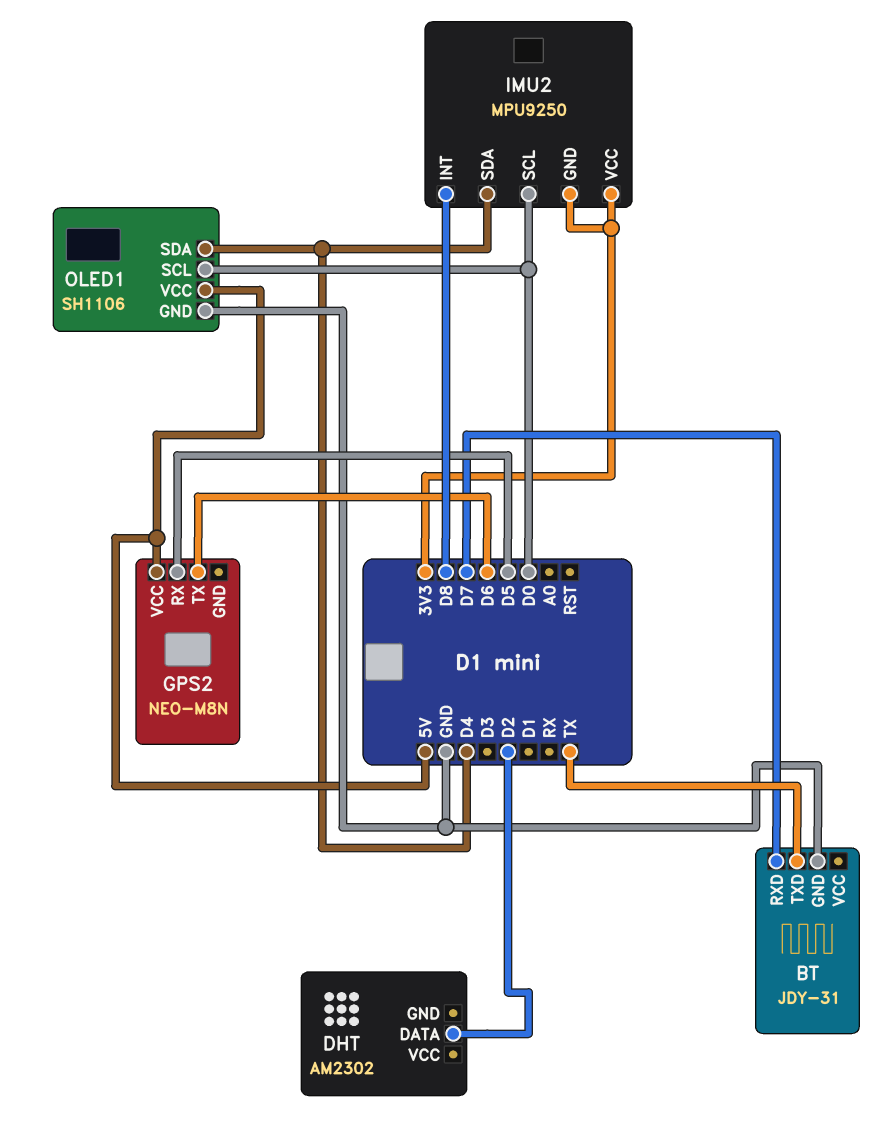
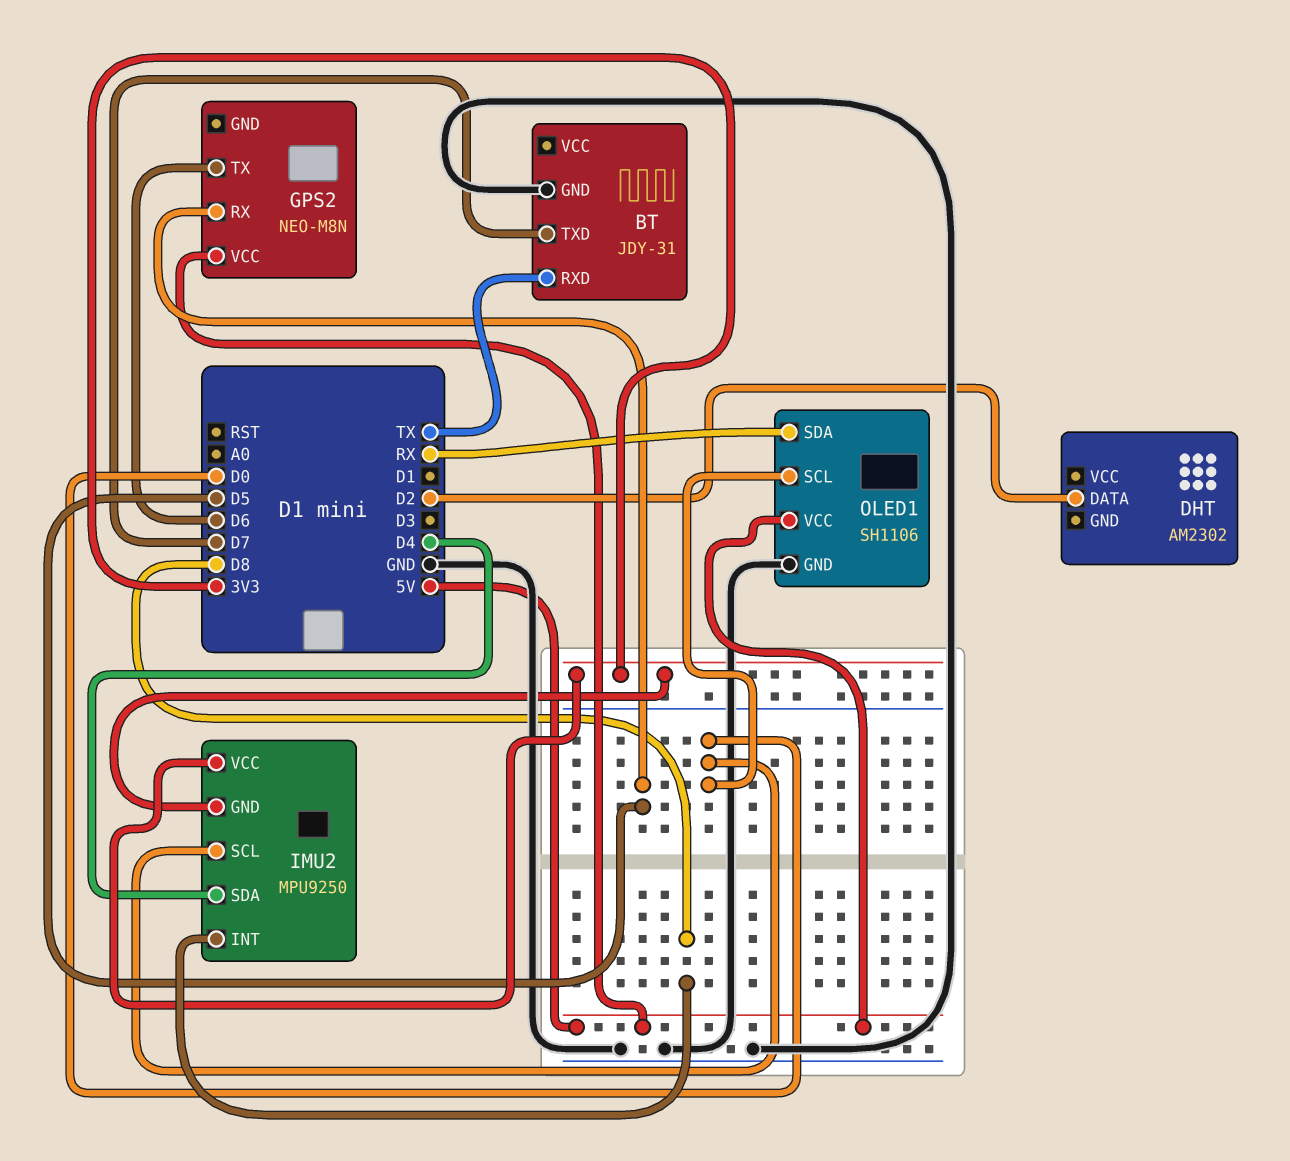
BT pin RXD: D7 -> TX
BT pin TXD: TX -> D7
OLED1 pin SDA: D4 -> RX

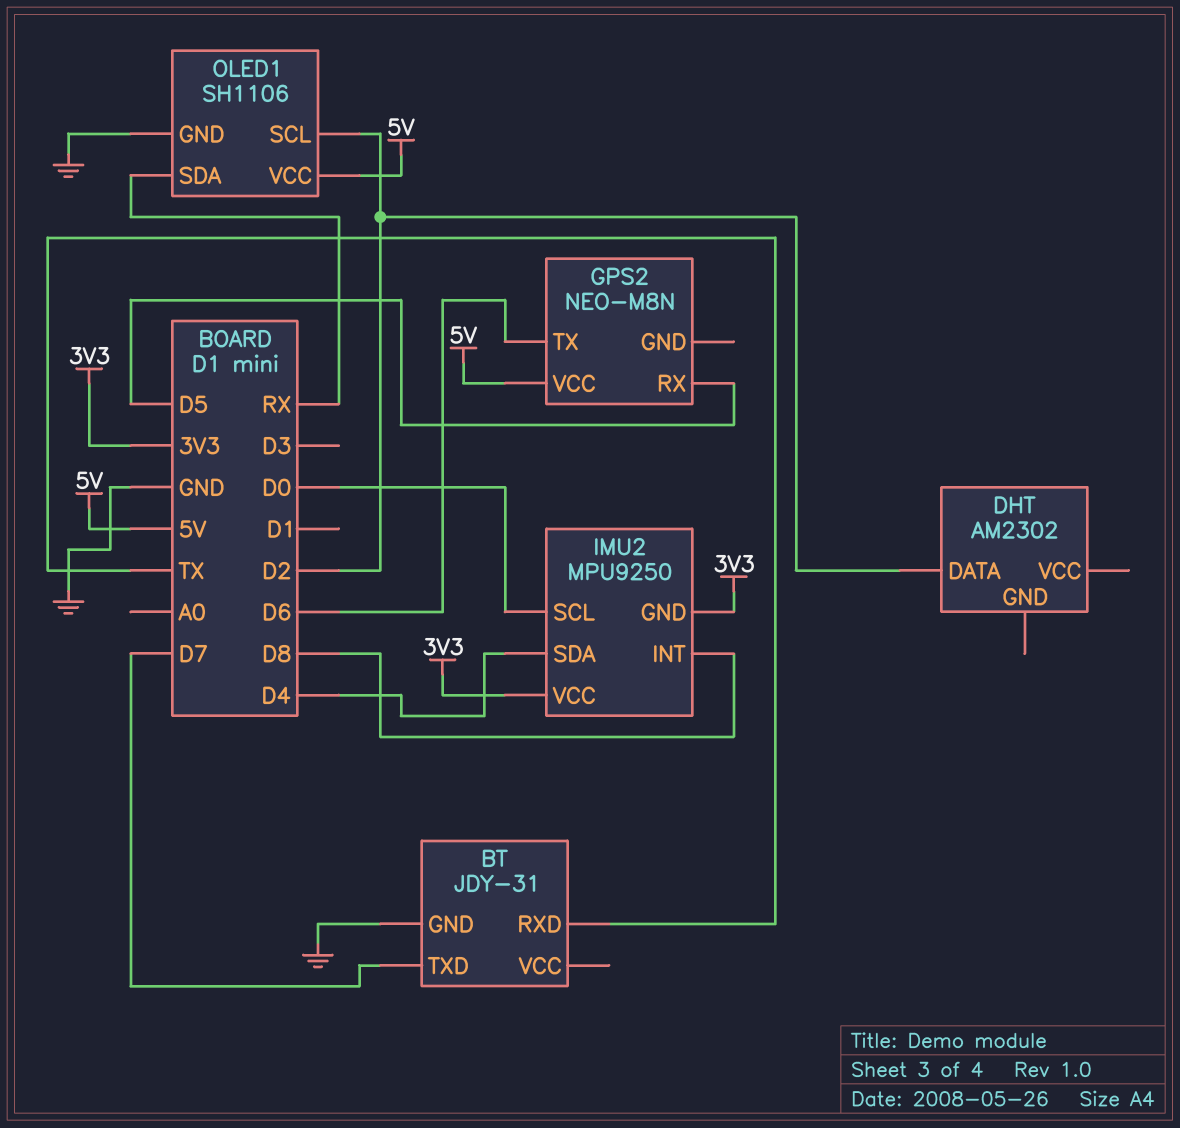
OLED1 pin SCL: D0 -> D2

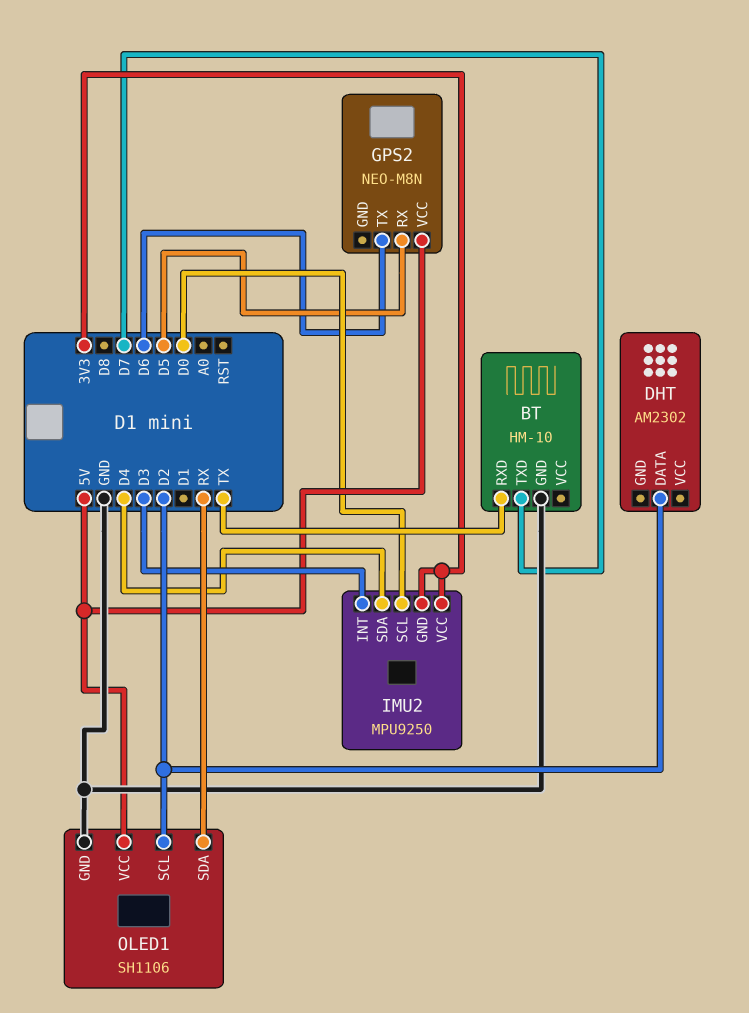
BT: JDY-31 -> HM-10
IMU2 pin INT: D8 -> D3

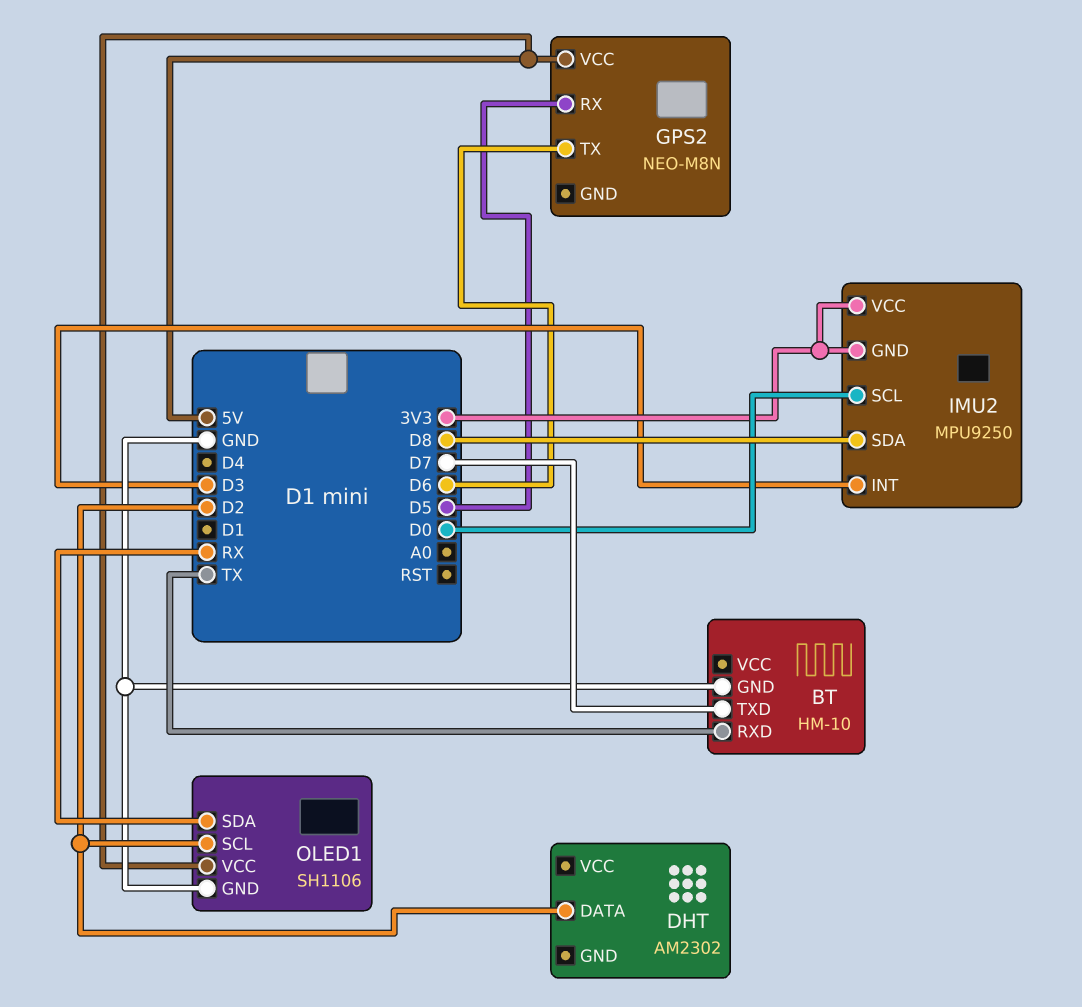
IMU2 pin SDA: D4 -> D8

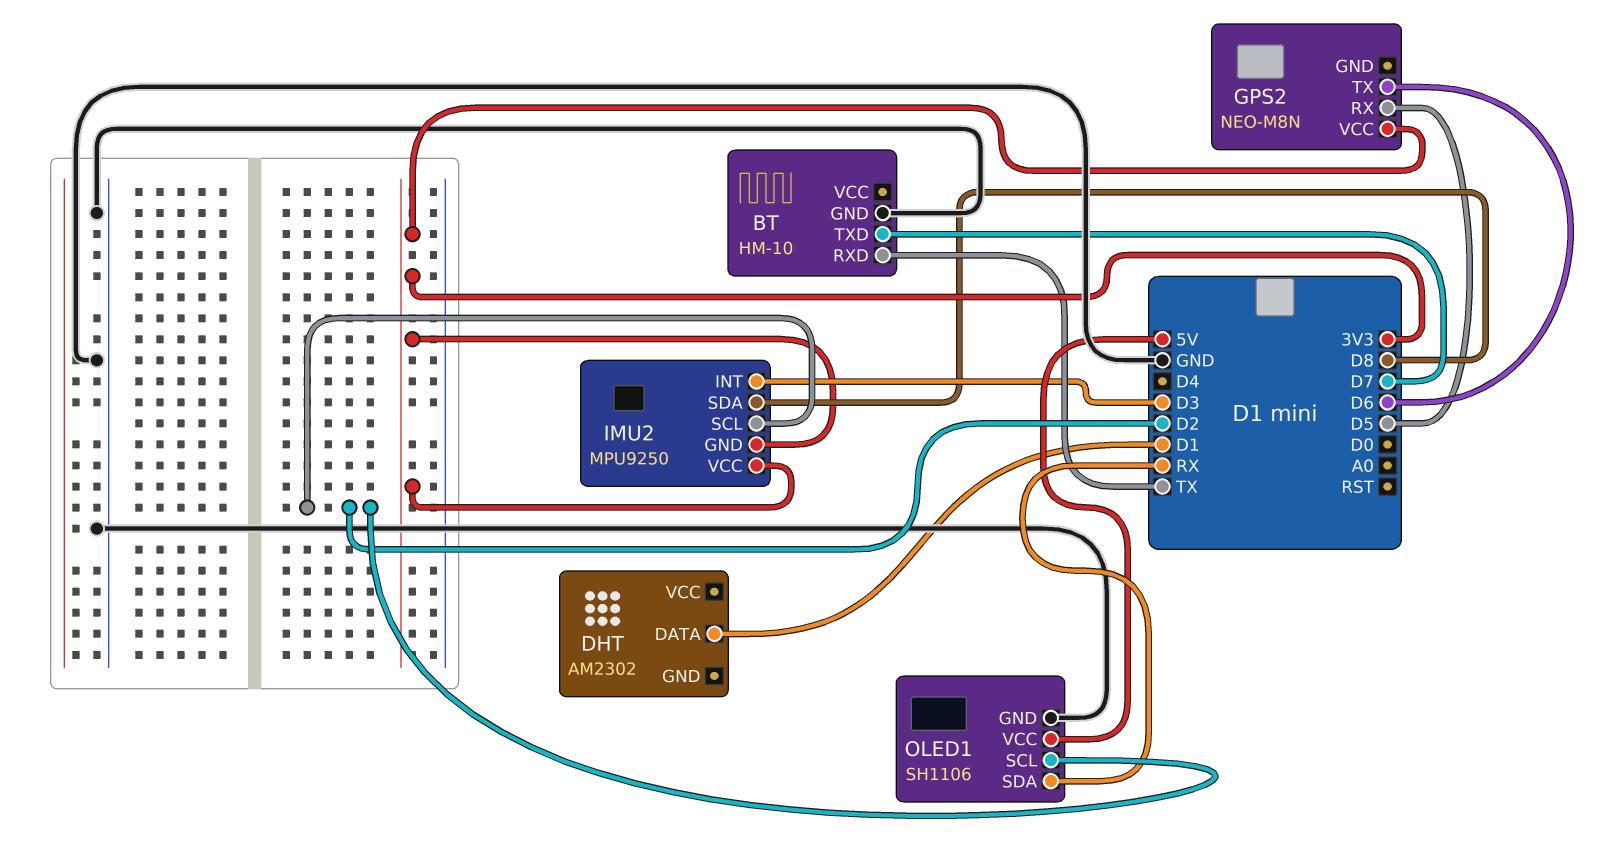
DHT pin DATA: D2 -> D1
GPS2 pin VCC: 5V -> 3V3
IMU2 pin SCL: D0 -> D2

